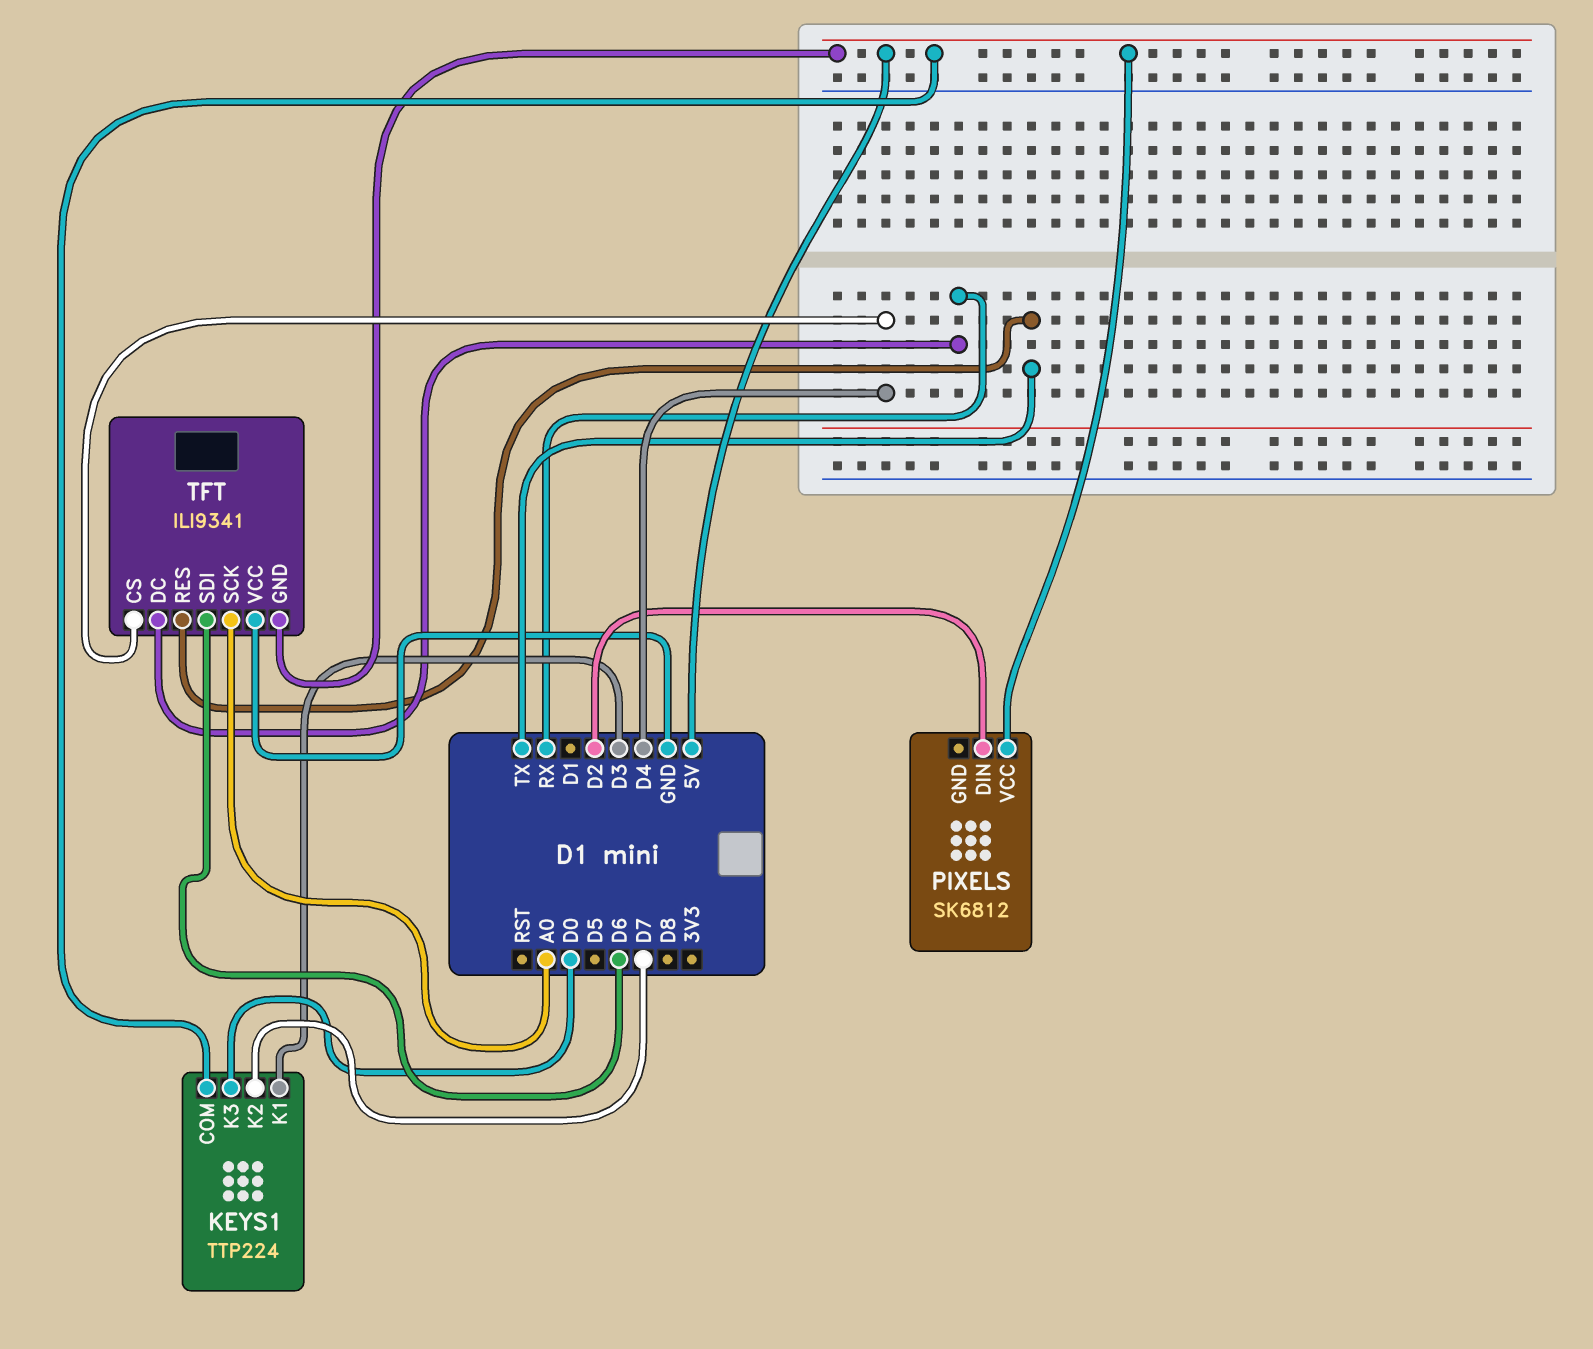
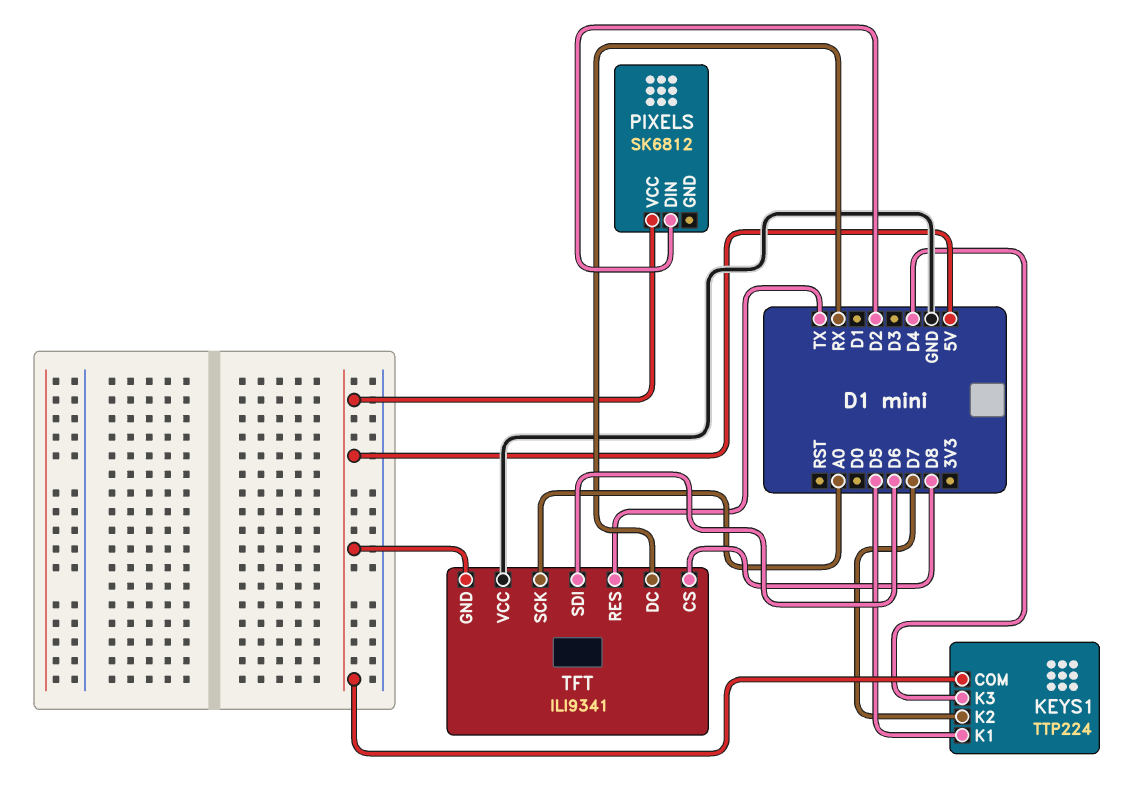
KEYS1 pin K1: D3 -> D5
KEYS1 pin K3: D0 -> D4
TFT pin CS: D4 -> D8

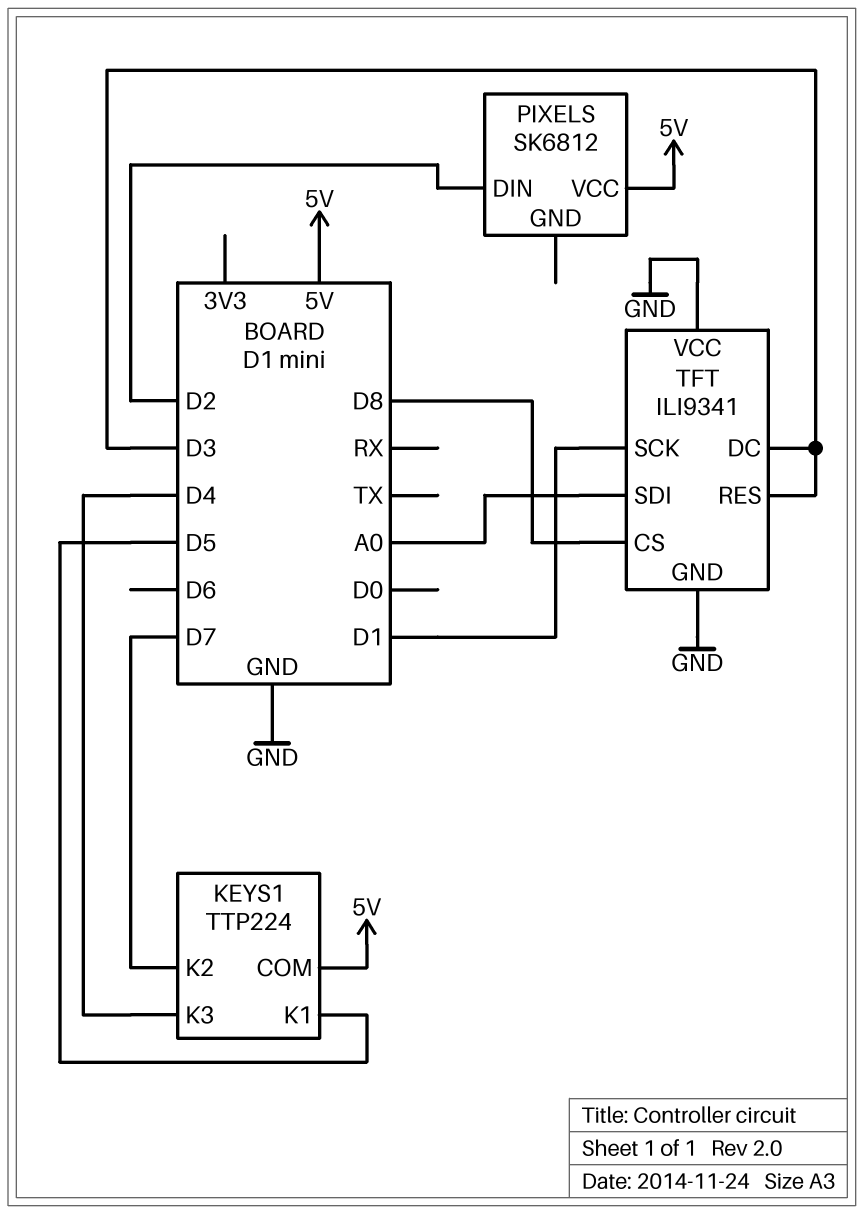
TFT pin DC: RX -> D3
TFT pin GND: 5V -> GND
TFT pin RES: TX -> D3
TFT pin SCK: A0 -> D1
TFT pin SDI: D6 -> A0

